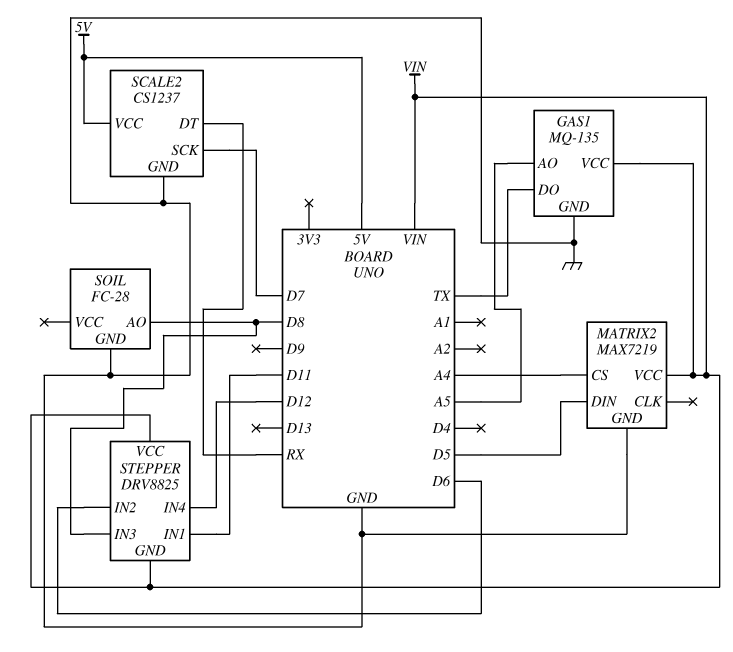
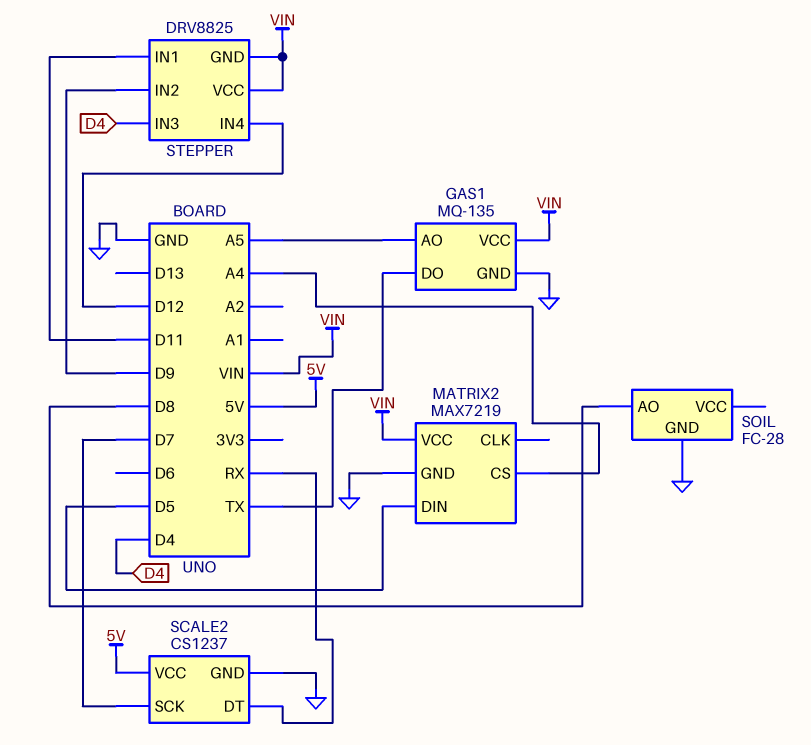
STEPPER pin IN2: D6 -> D9
STEPPER pin IN3: D8 -> D4

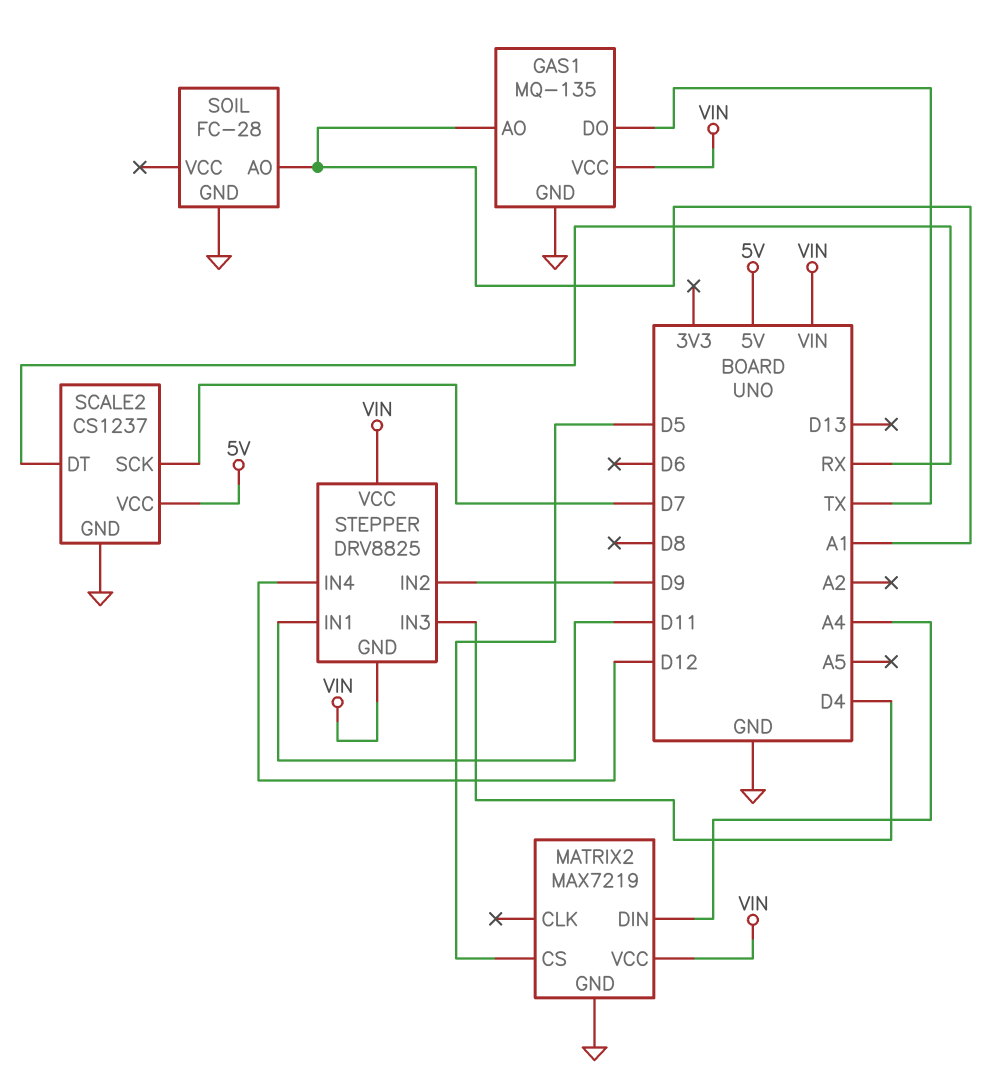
GAS1 pin AO: A5 -> A1
MATRIX2 pin CS: A4 -> D5
MATRIX2 pin DIN: D5 -> A4
SOIL pin AO: D8 -> A1

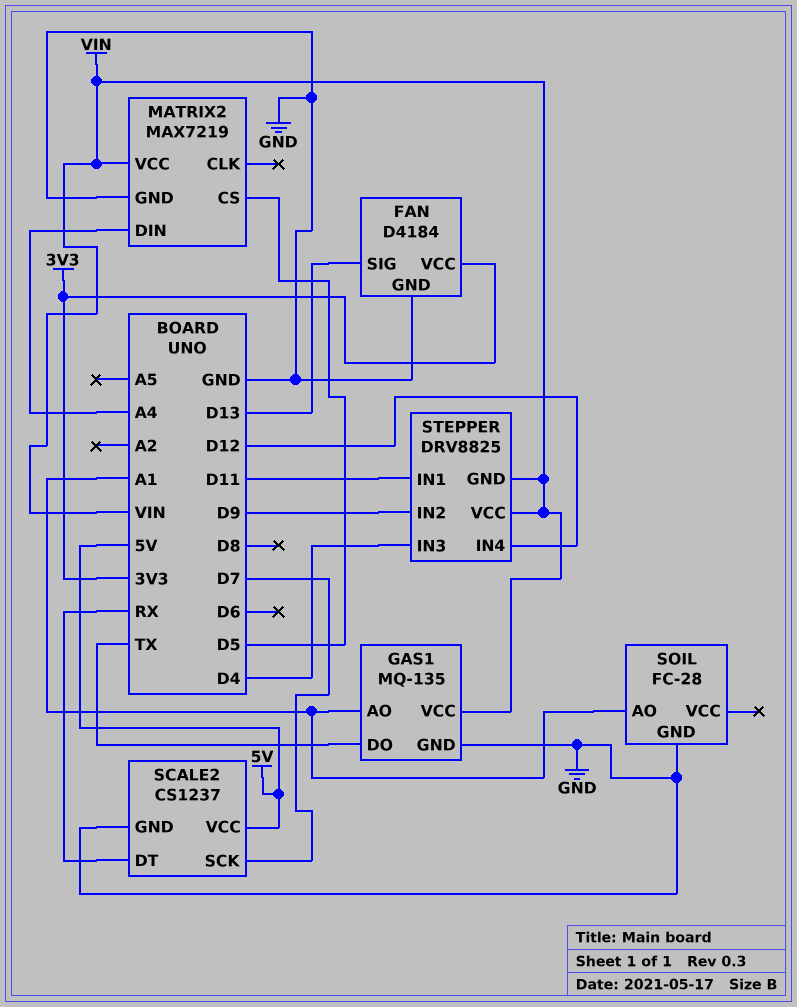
FAN: none -> D4184
FAN pin GND: none -> GND
FAN pin SIG: none -> D13
FAN pin VCC: none -> 3V3

